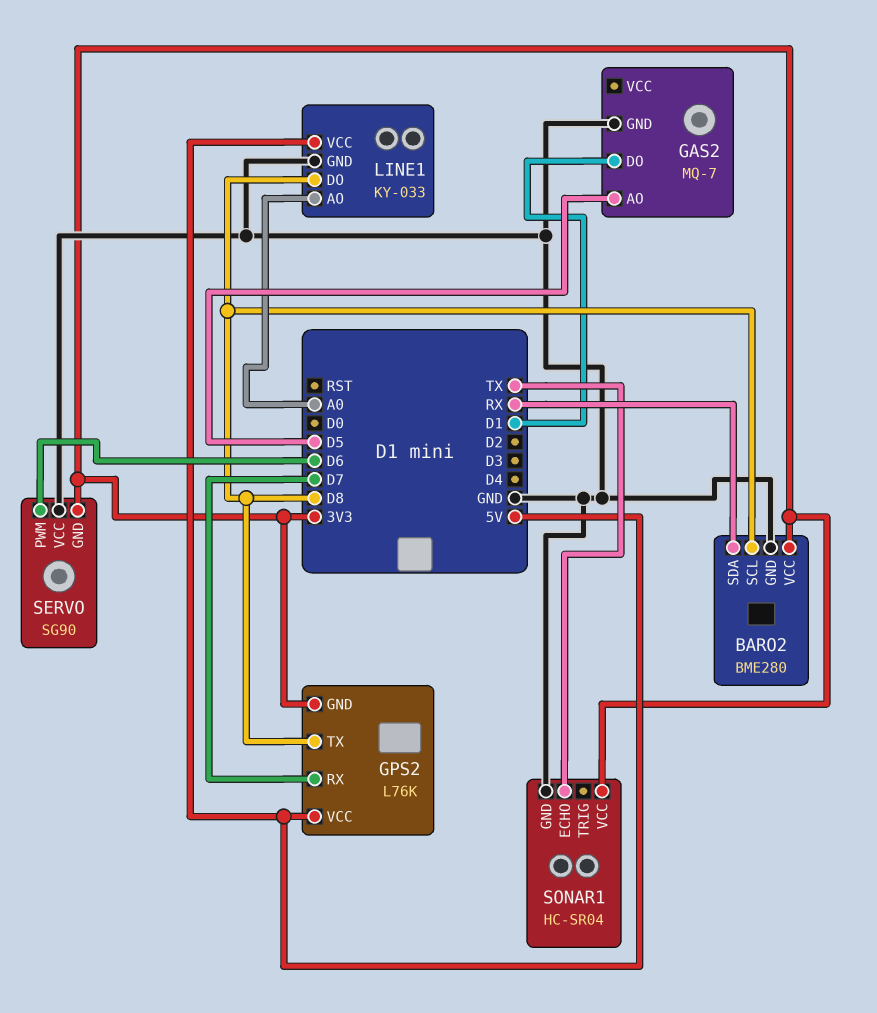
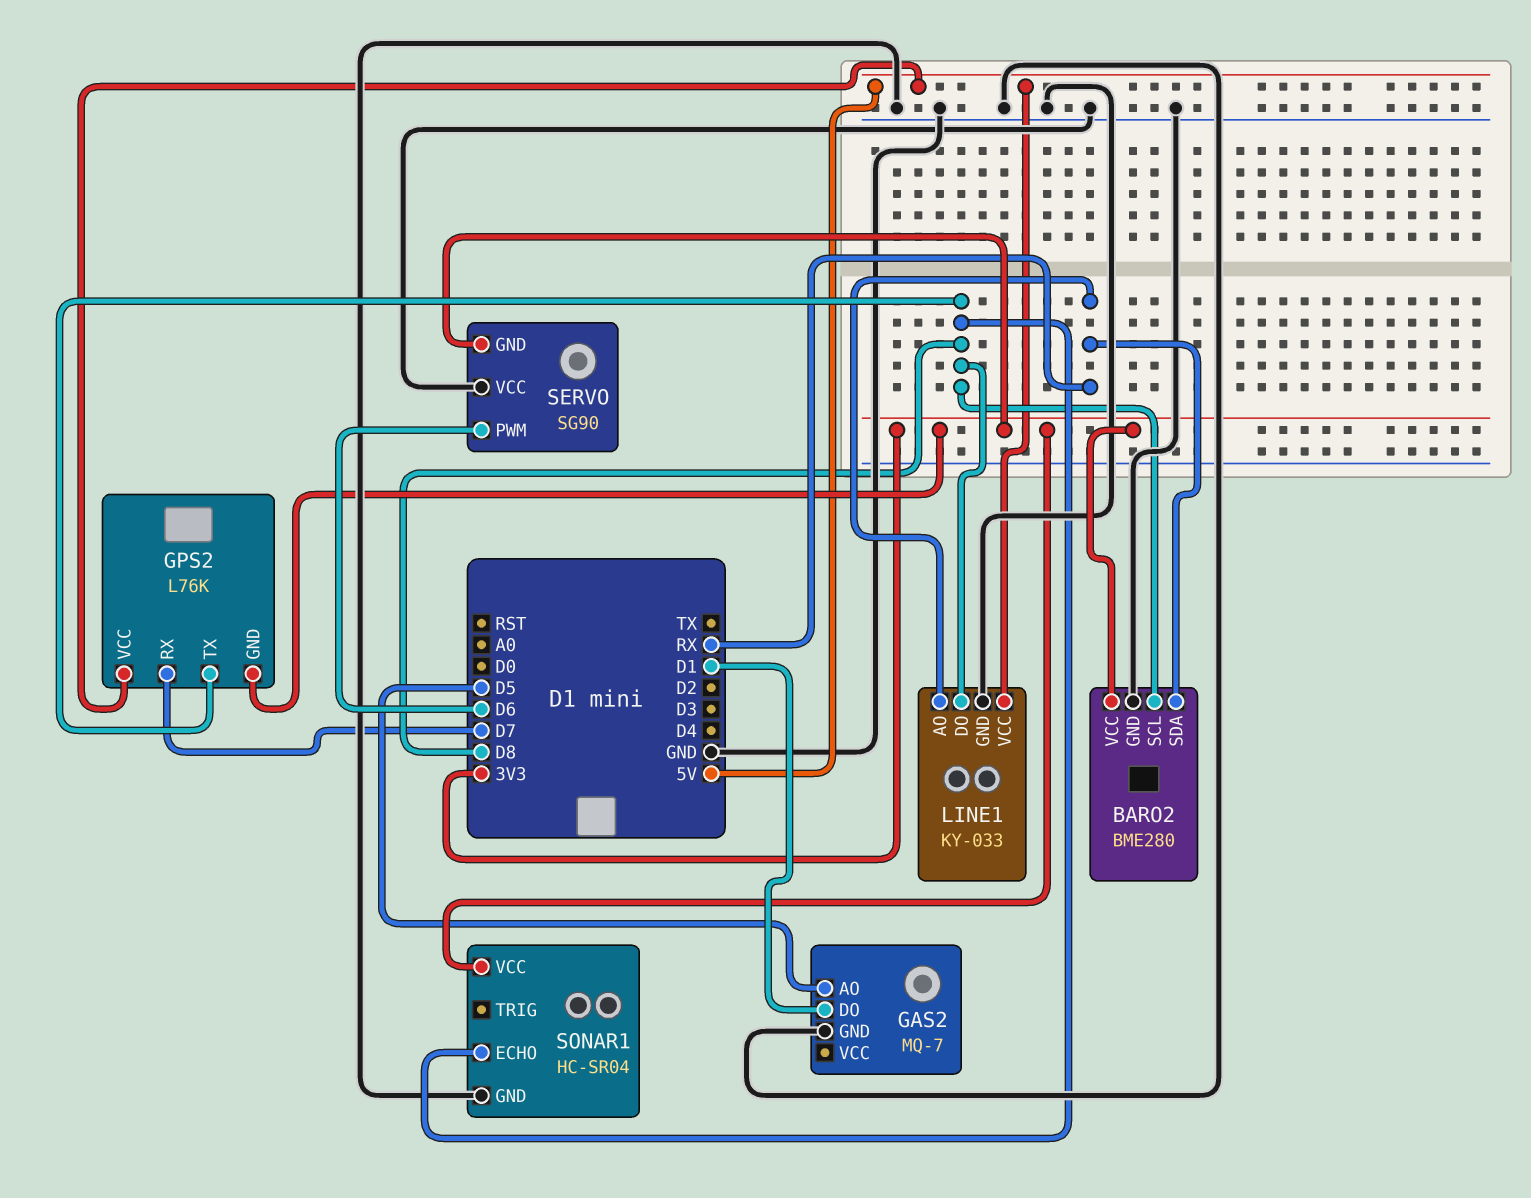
LINE1 pin AO: A0 -> RX
SONAR1 pin ECHO: TX -> D8

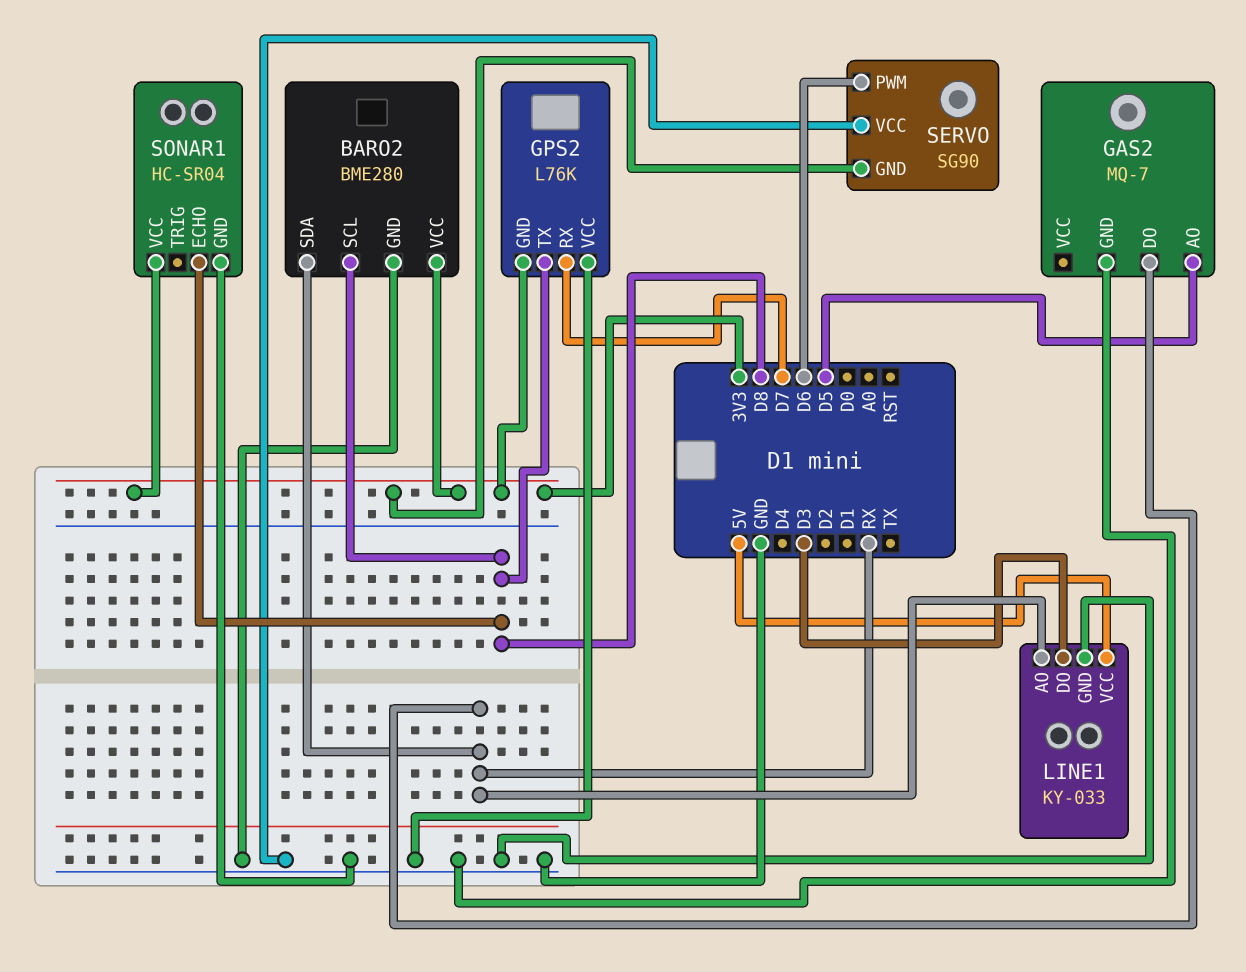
GAS2 pin DO: D1 -> RX
GPS2 pin VCC: 5V -> GND
LINE1 pin DO: D8 -> D3

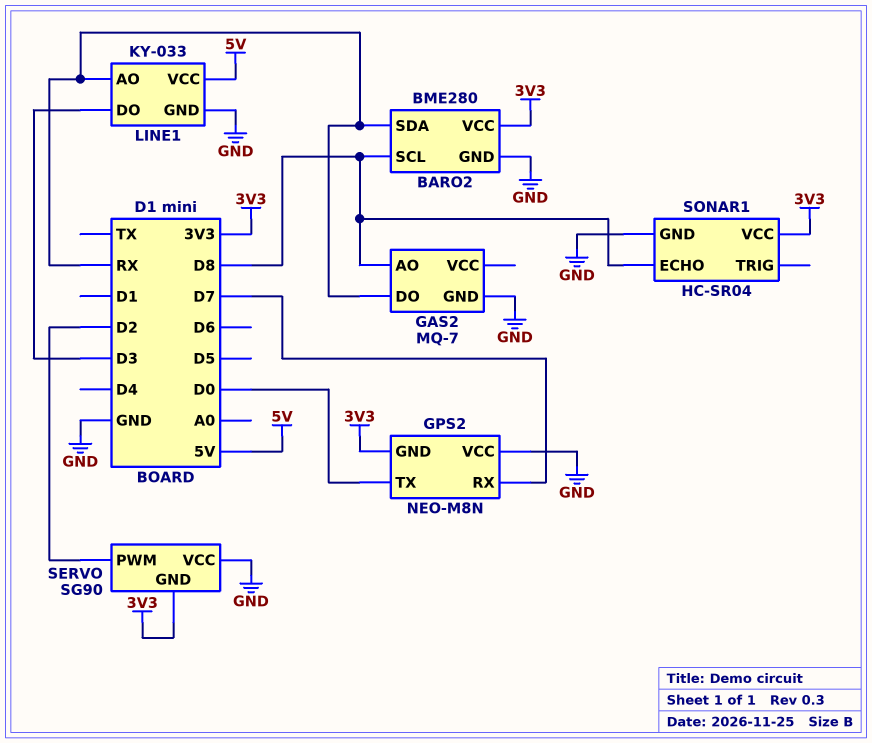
GAS2 pin AO: D5 -> D8
GPS2: L76K -> NEO-M8N
GPS2 pin TX: D8 -> D0
SERVO pin PWM: D6 -> D2

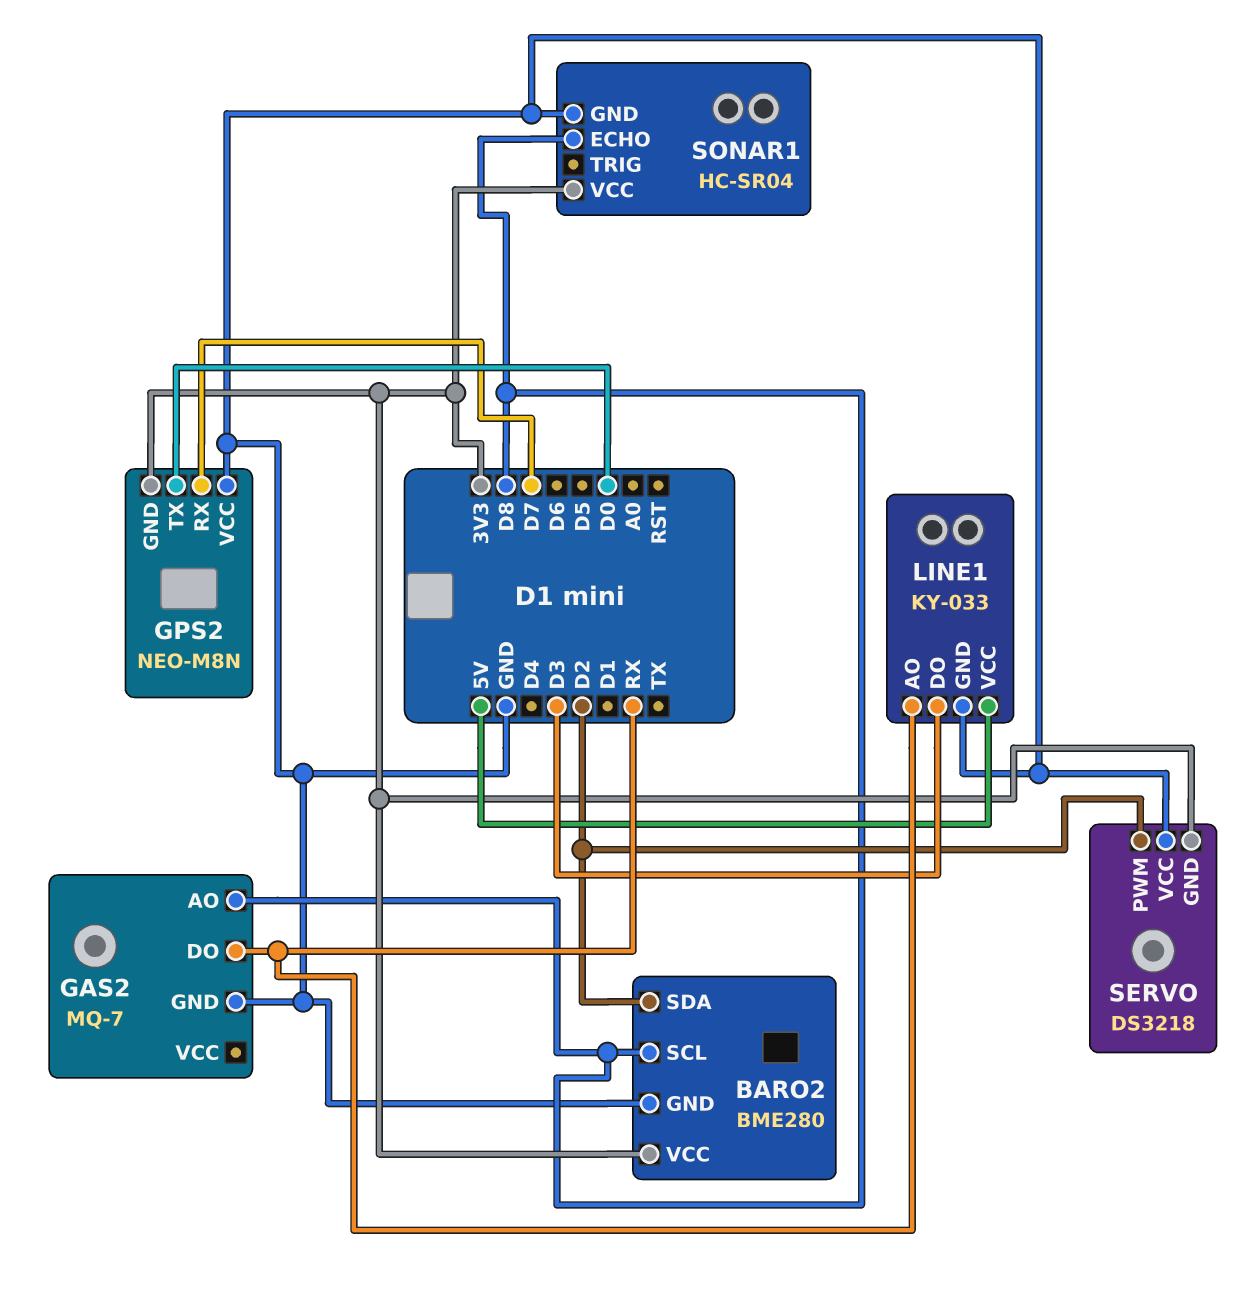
BARO2 pin SDA: RX -> D2
SERVO: SG90 -> DS3218

